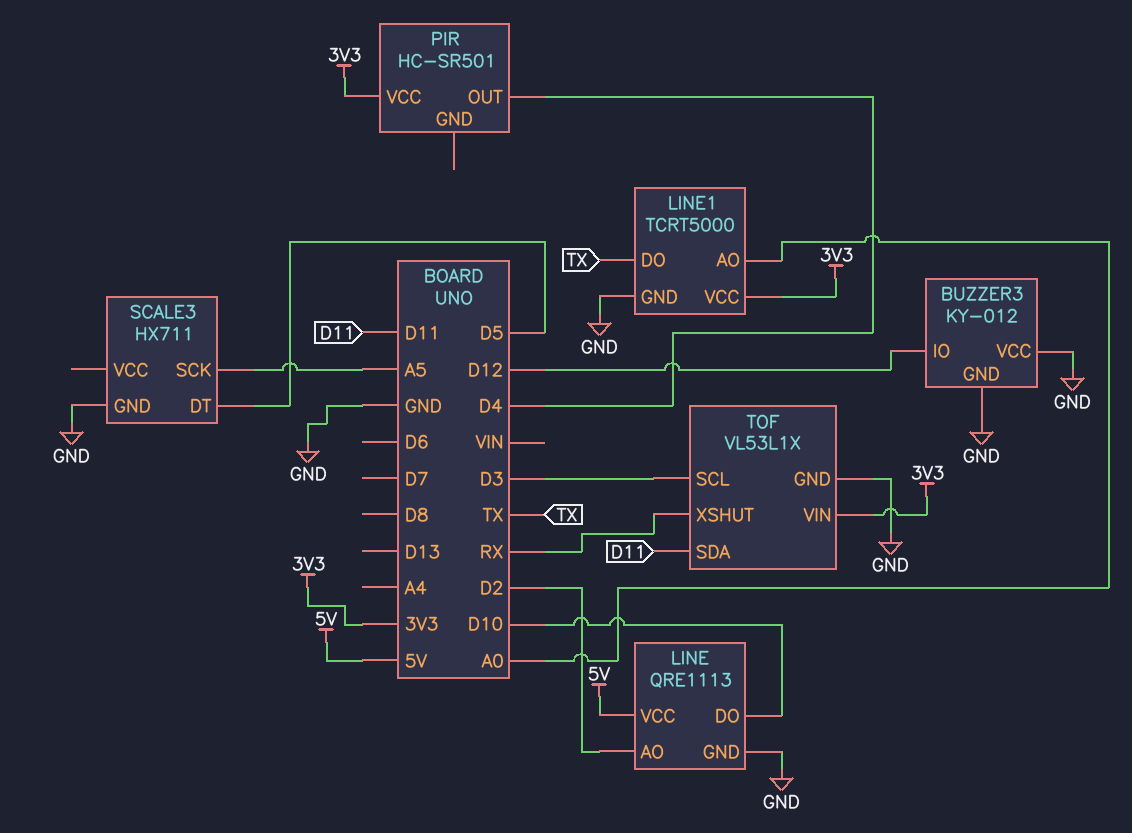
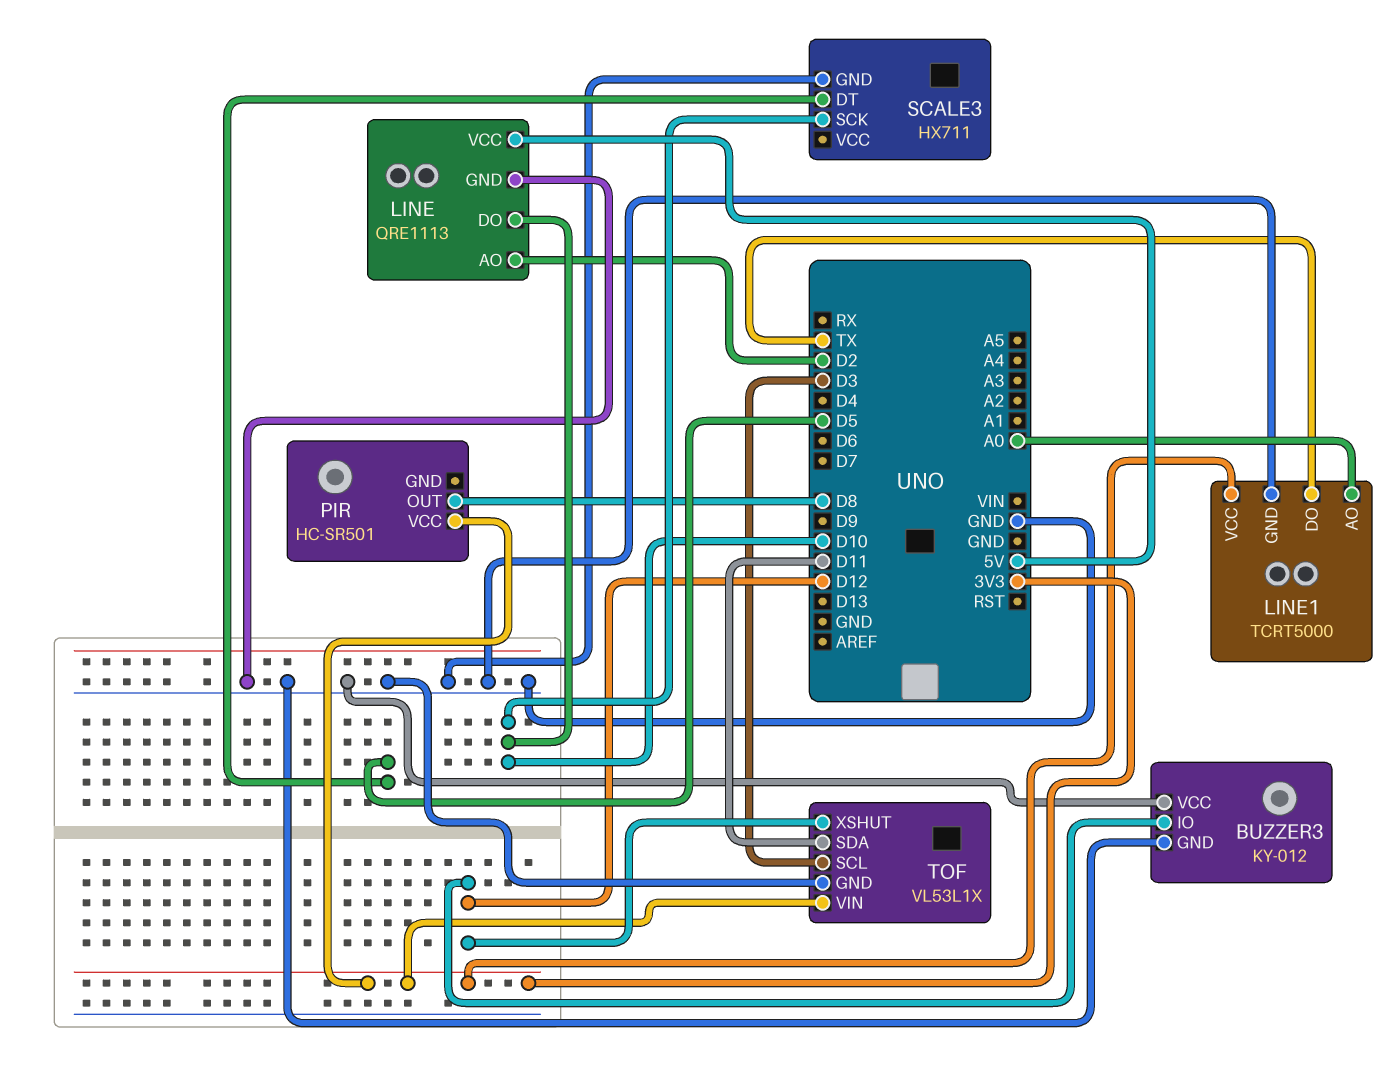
PIR pin OUT: D4 -> D8
SCALE3 pin SCK: A5 -> D10
TOF pin XSHUT: RX -> D12

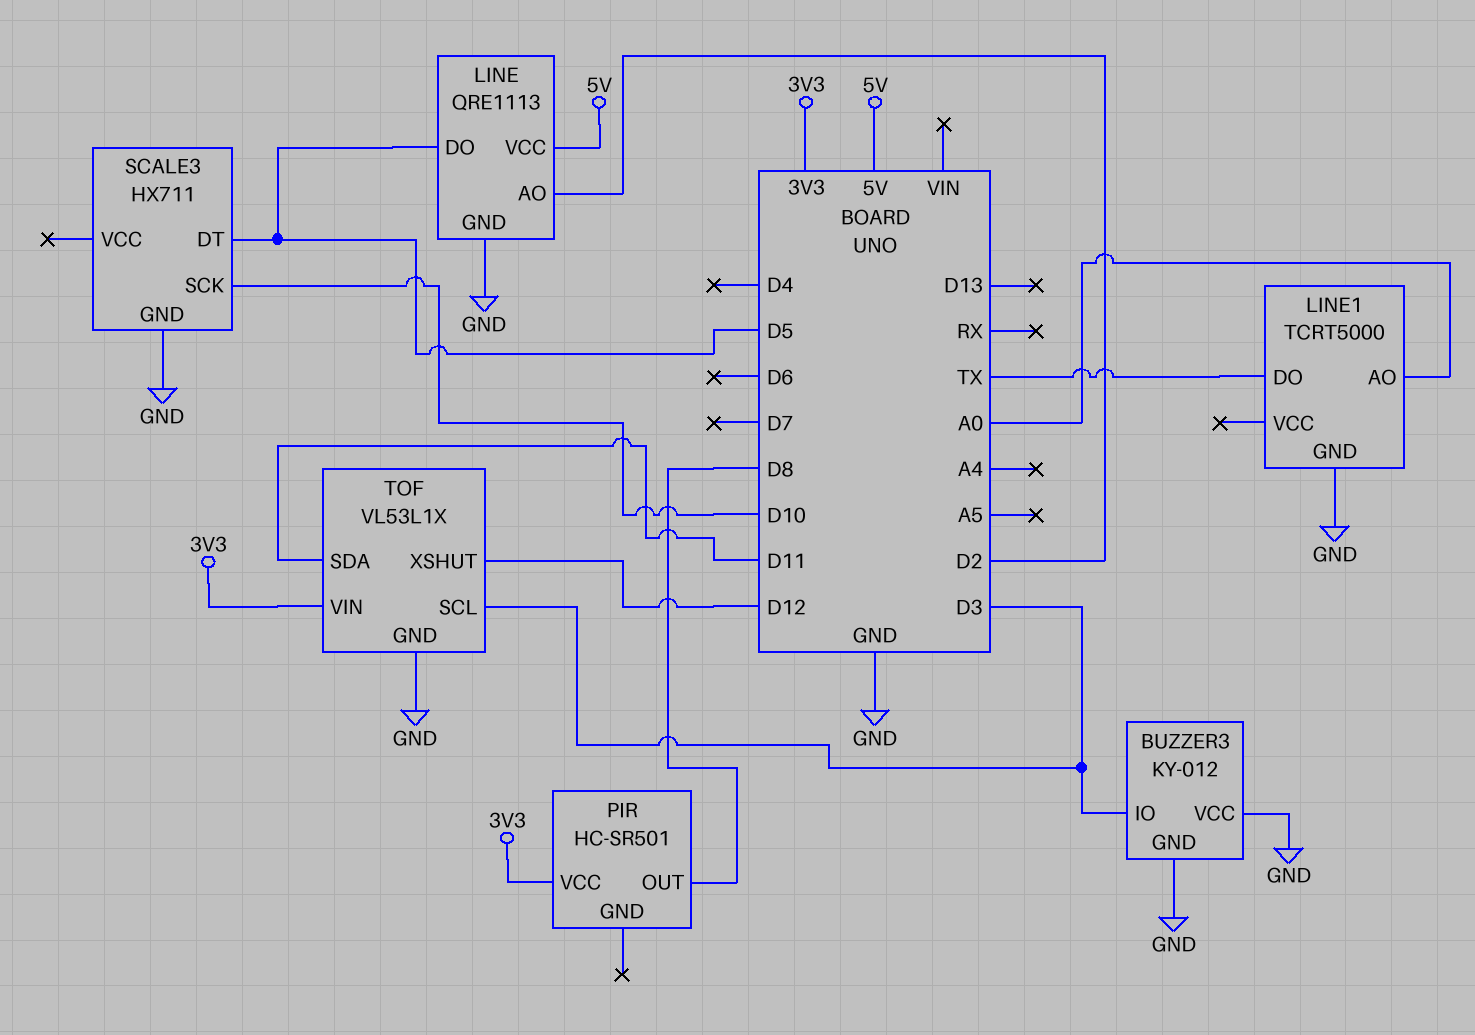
BUZZER3 pin IO: D12 -> D3
LINE pin DO: D10 -> D5
LINE1 pin VCC: 3V3 -> none

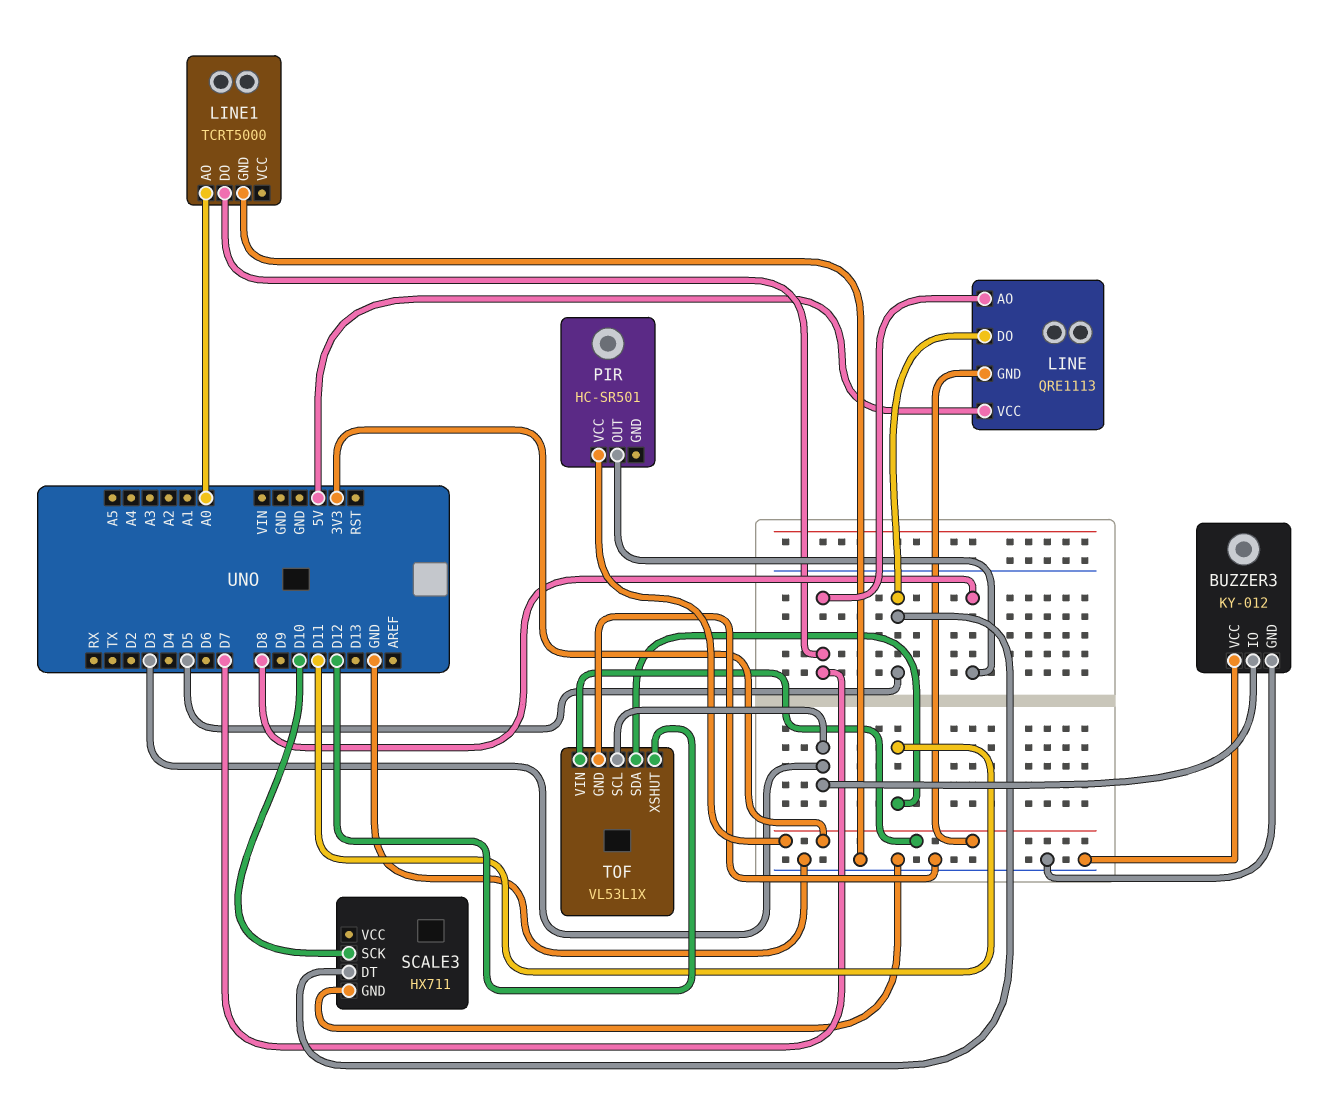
LINE pin AO: D2 -> D7
LINE pin GND: GND -> 3V3
LINE1 pin DO: TX -> D7

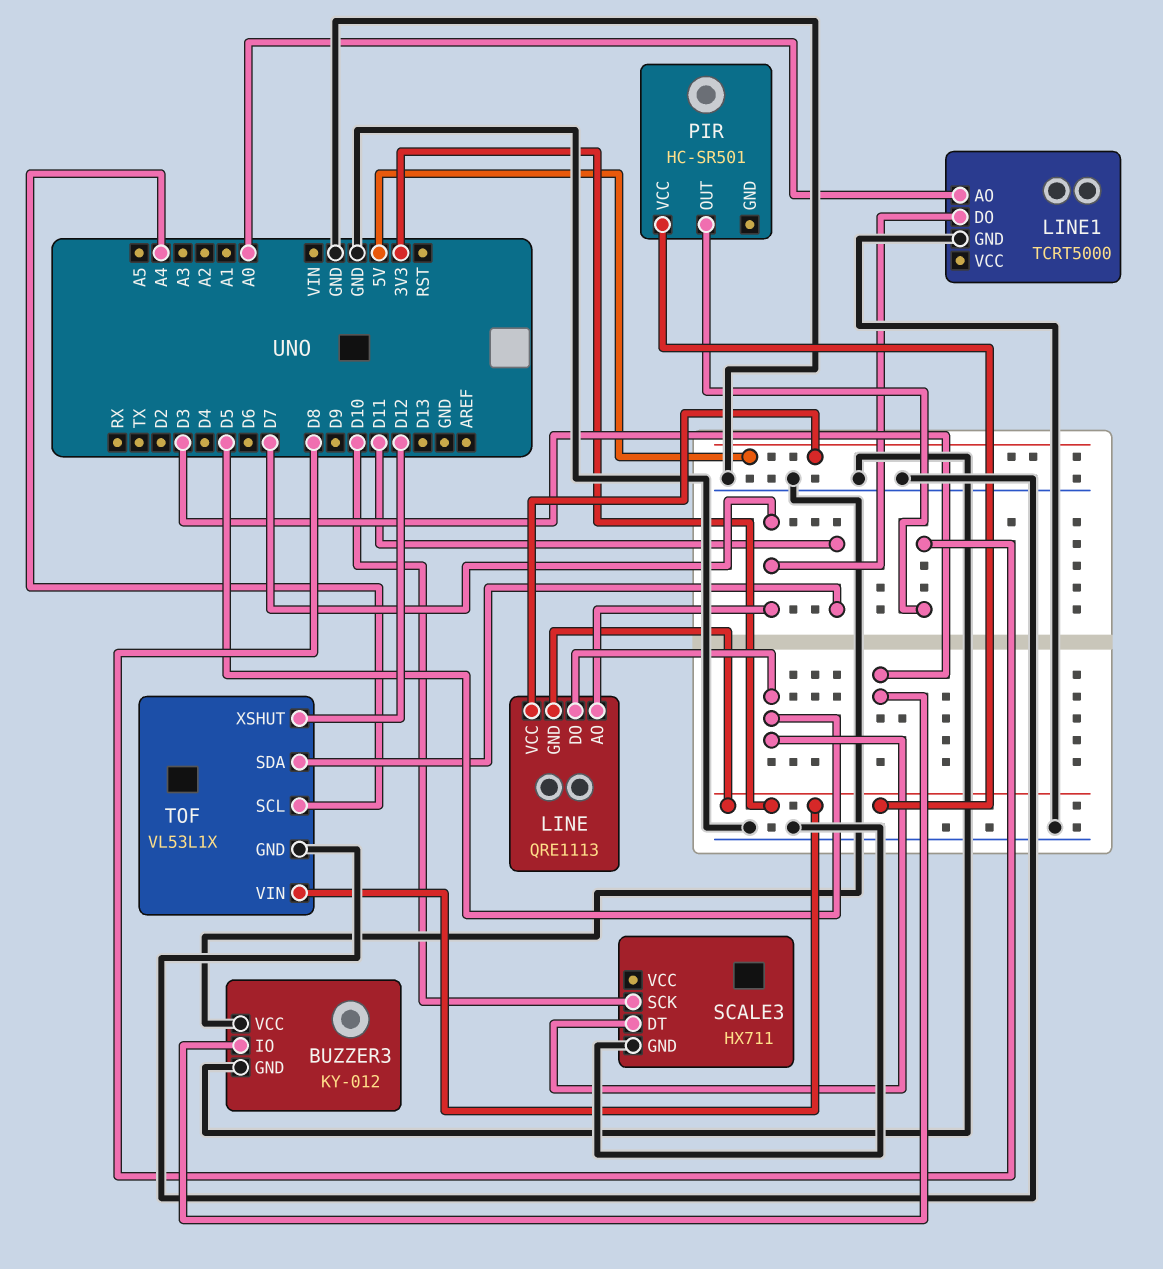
TOF pin SCL: D3 -> A4

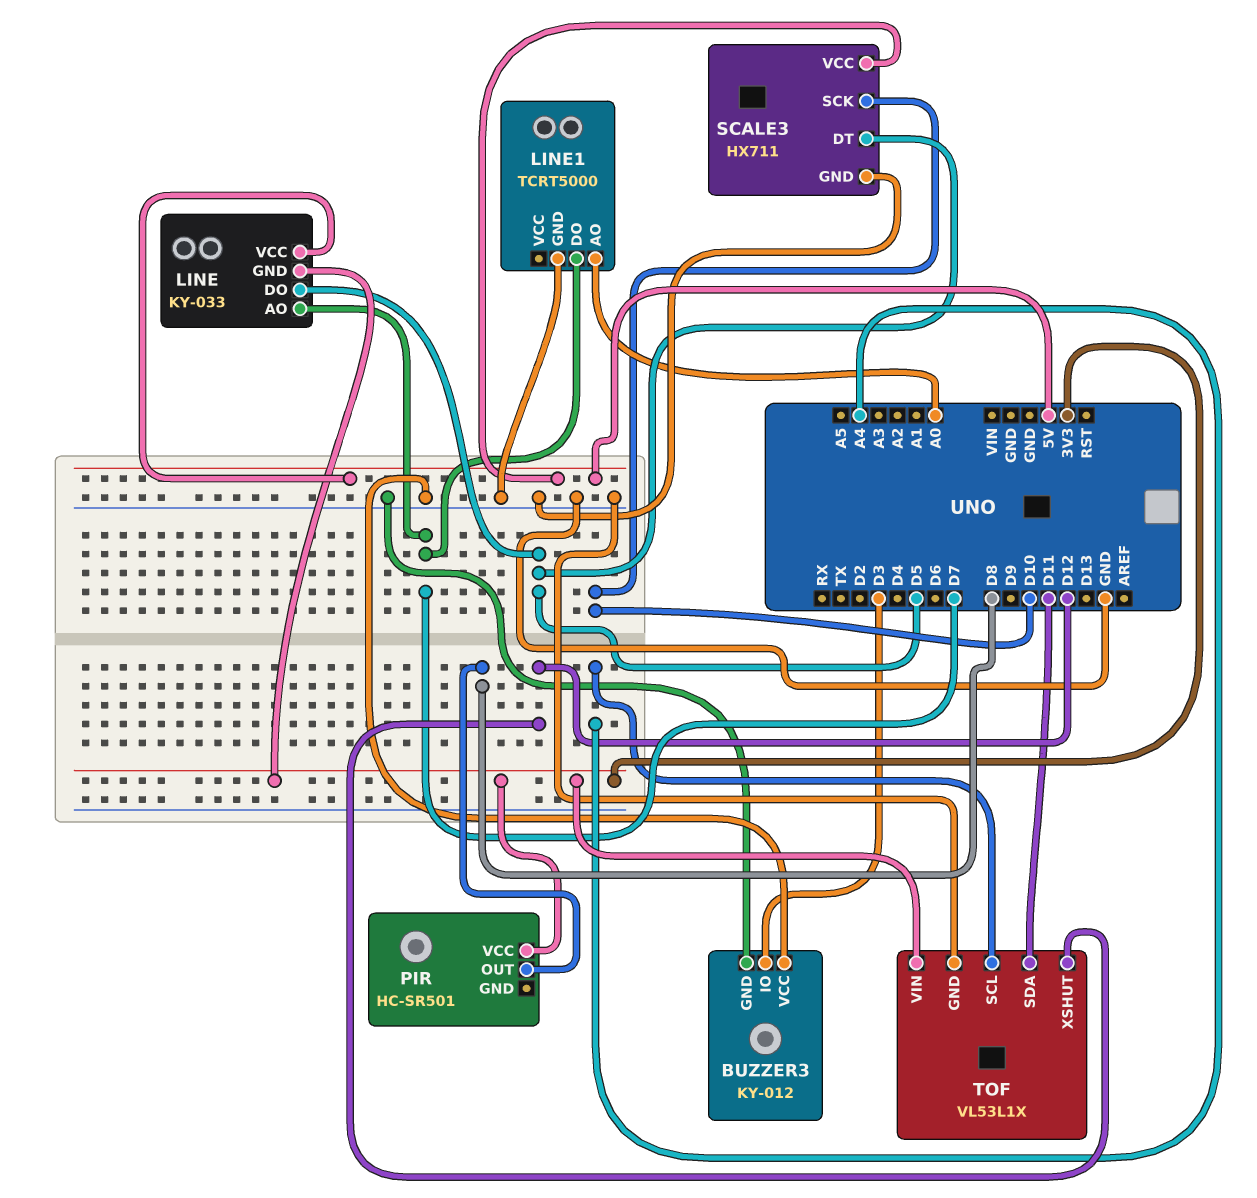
LINE: QRE1113 -> KY-033
SCALE3 pin VCC: none -> 5V

